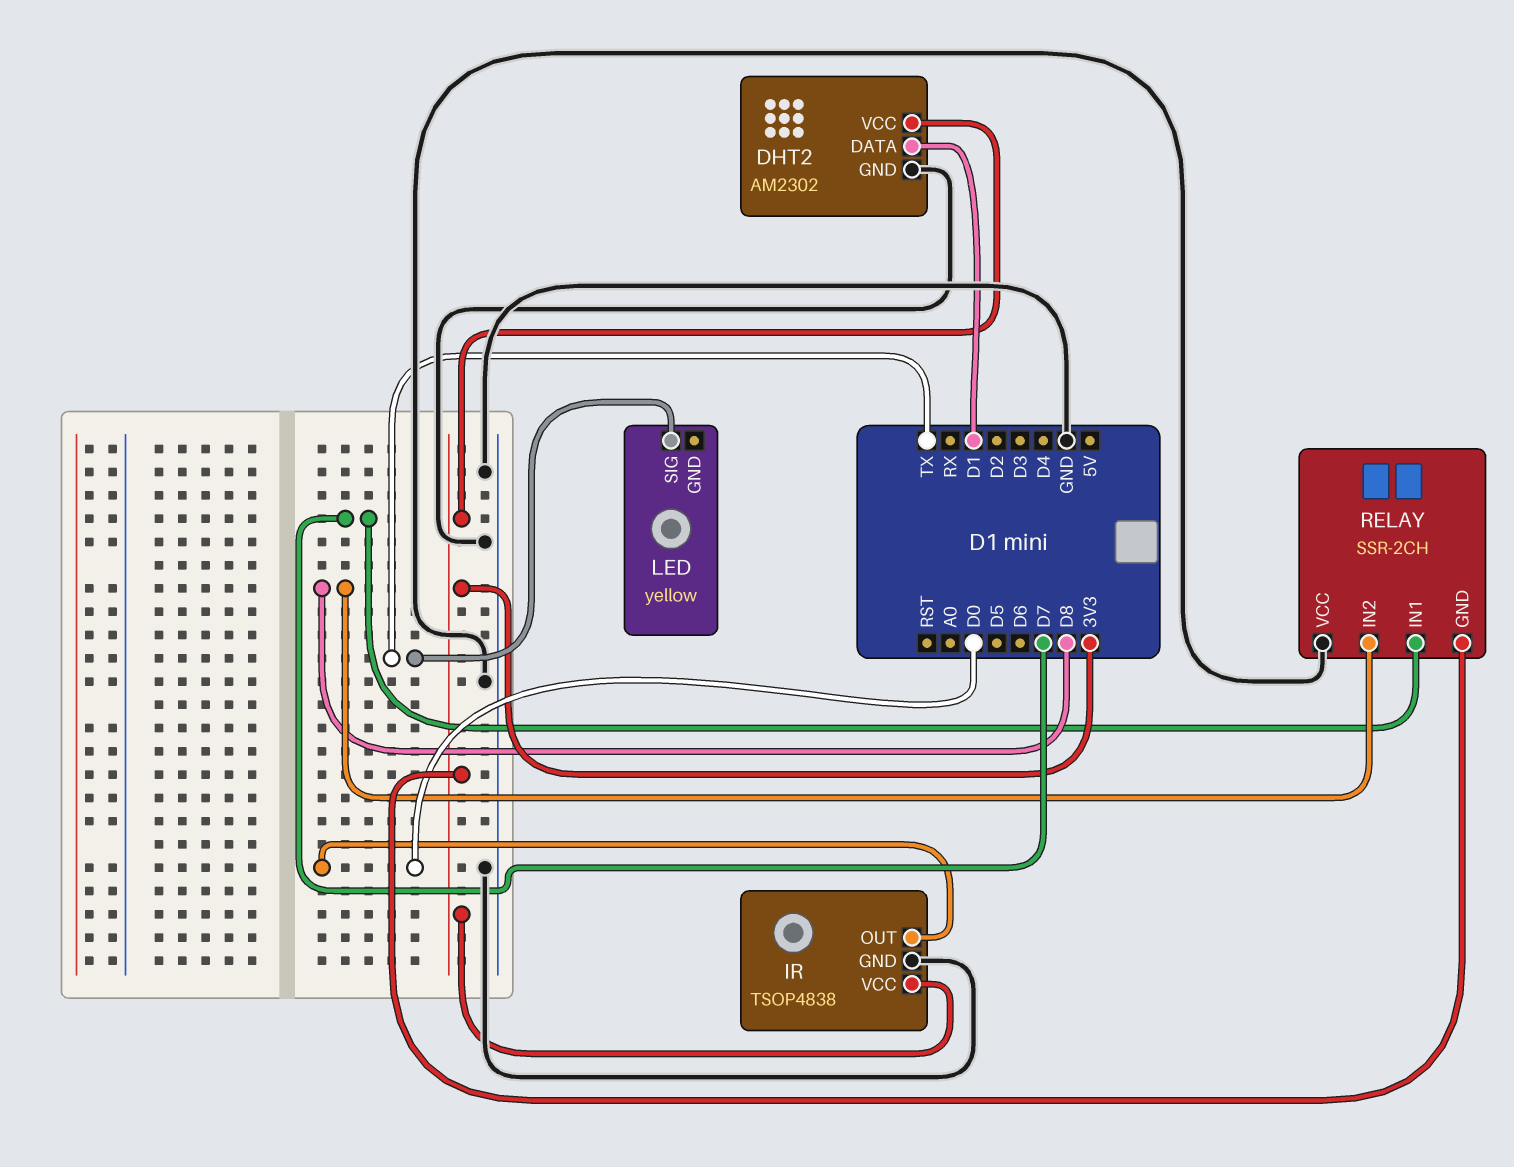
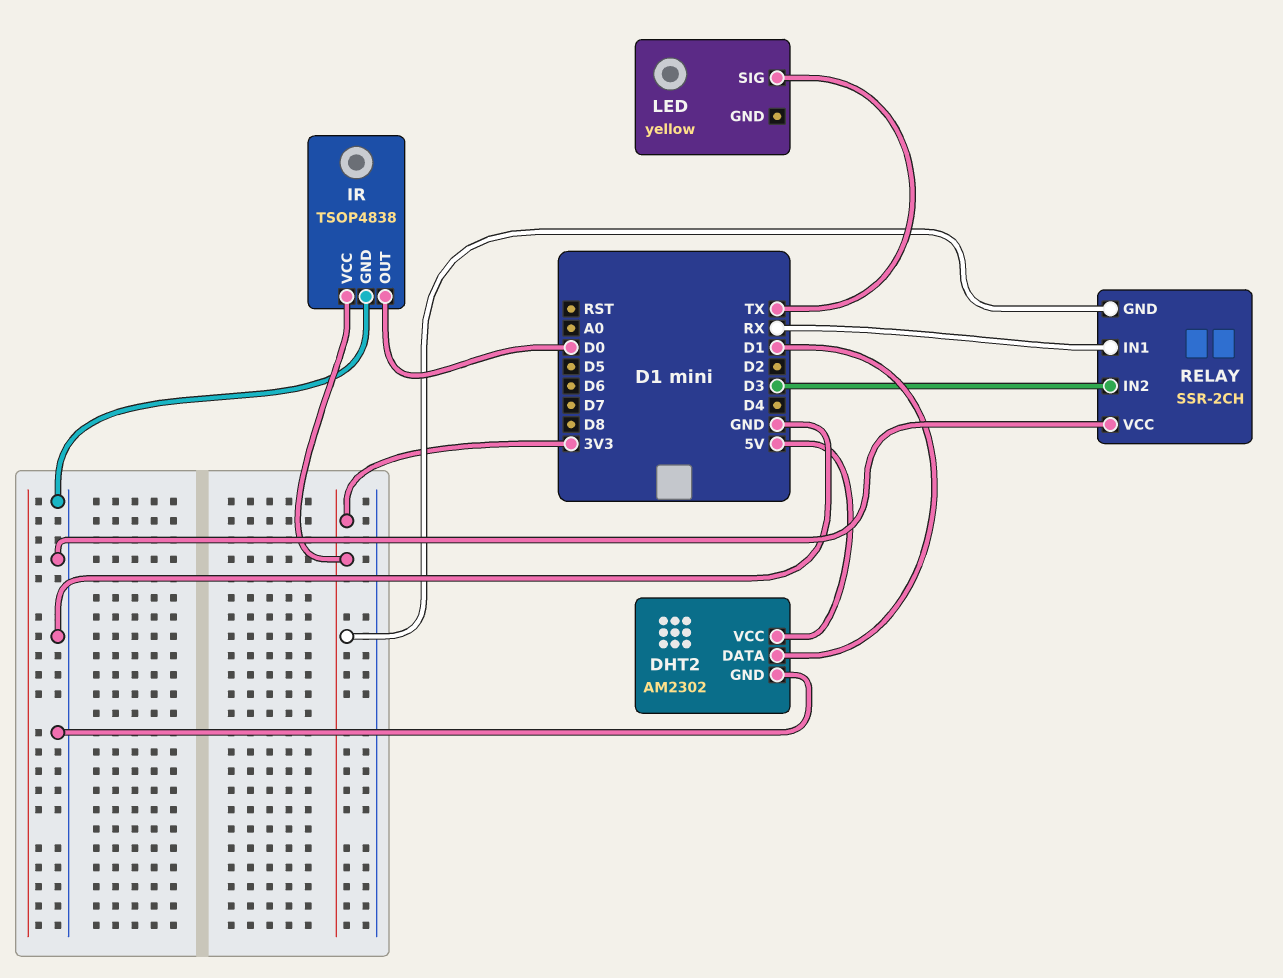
DHT2 pin VCC: 3V3 -> 5V
RELAY pin IN1: D7 -> RX
RELAY pin IN2: D8 -> D3

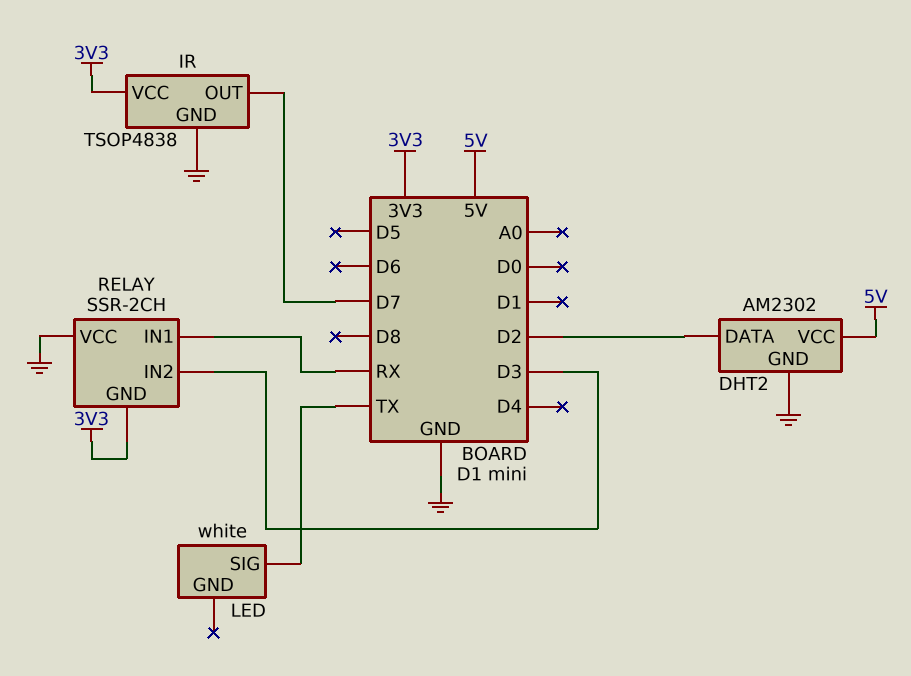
DHT2 pin DATA: D1 -> D2
IR pin OUT: D0 -> D7
LED: yellow -> white

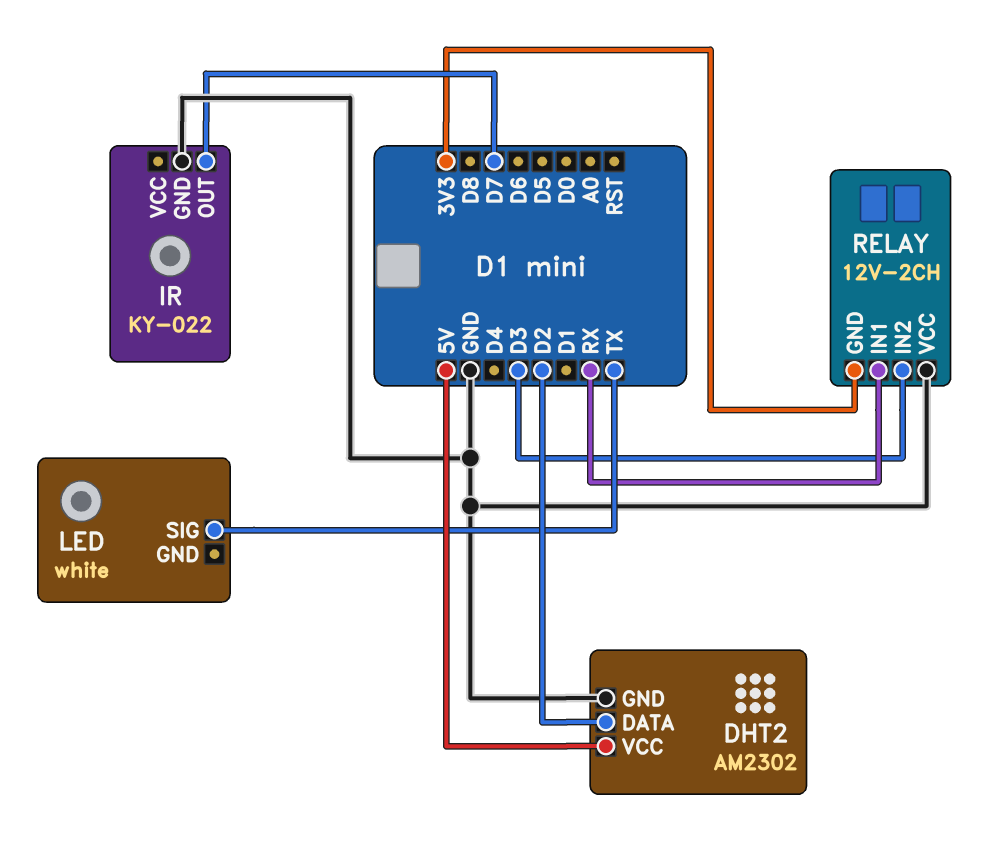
IR: TSOP4838 -> KY-022
IR pin VCC: 3V3 -> none
RELAY: SSR-2CH -> 12V-2CH

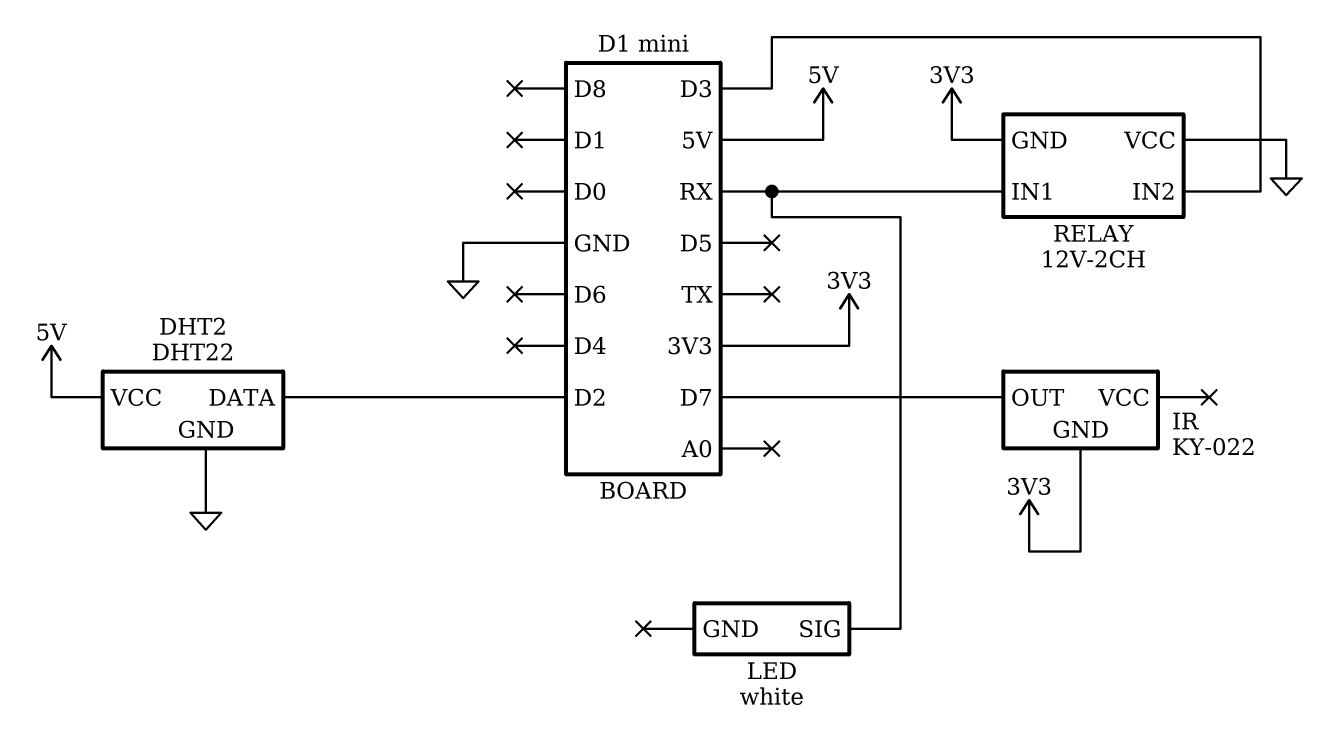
DHT2: AM2302 -> DHT22
IR pin GND: GND -> 3V3
LED pin SIG: TX -> RX

